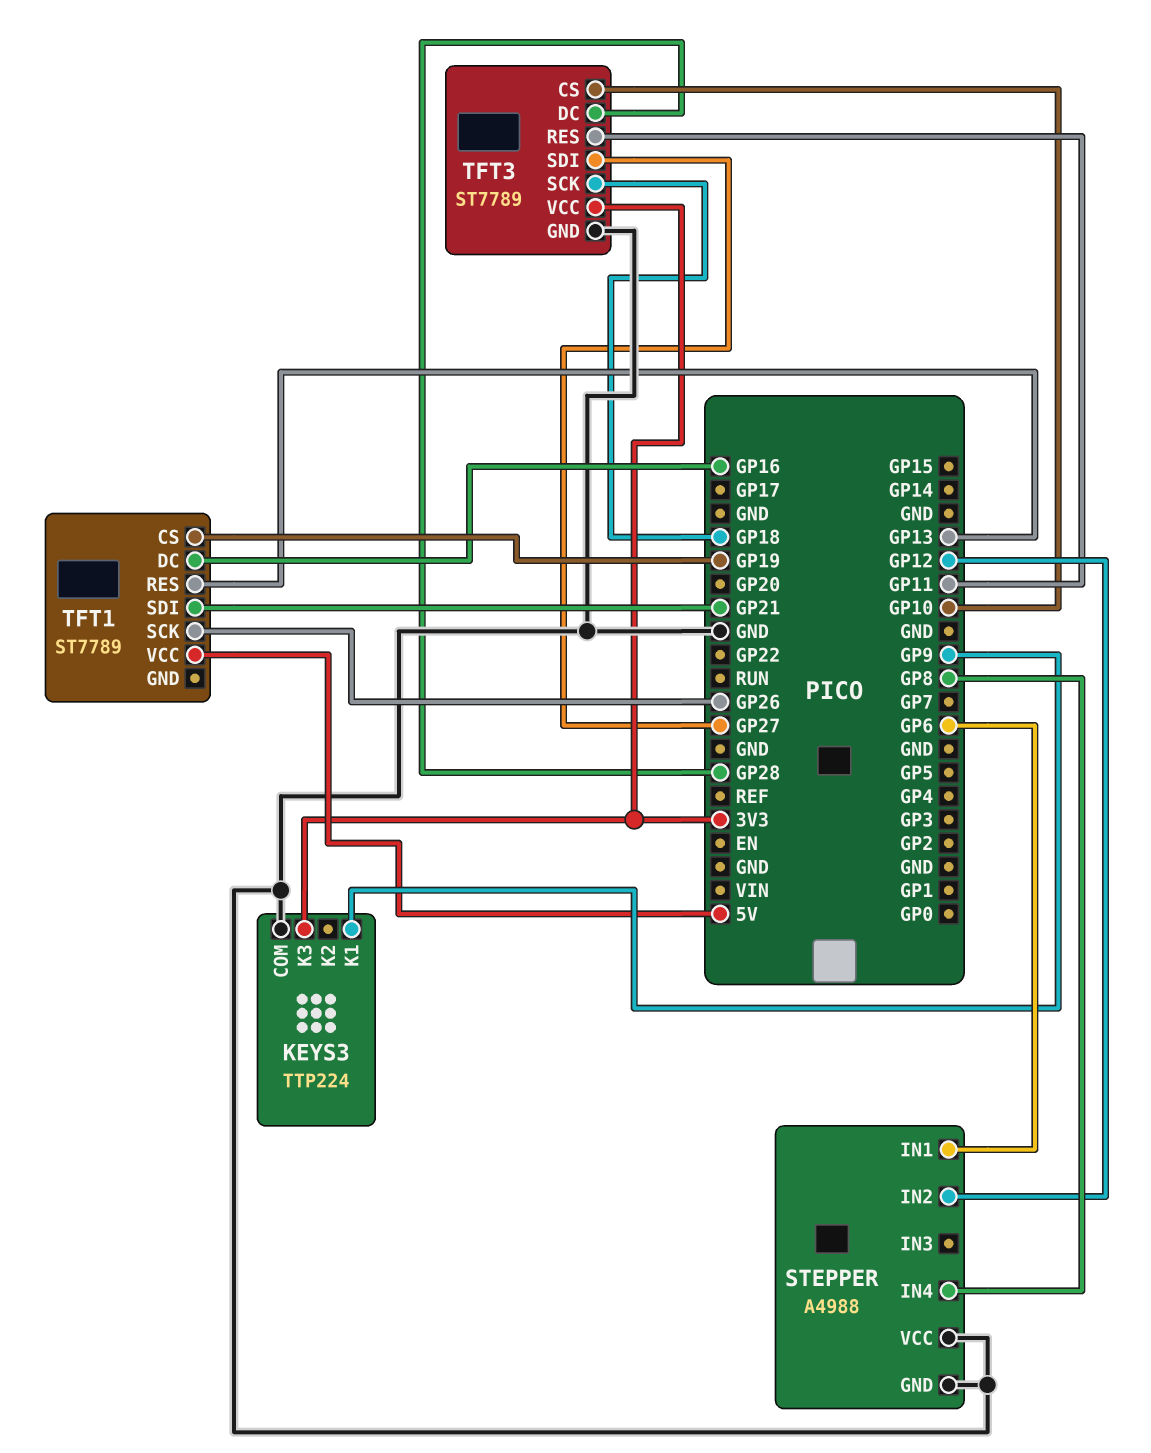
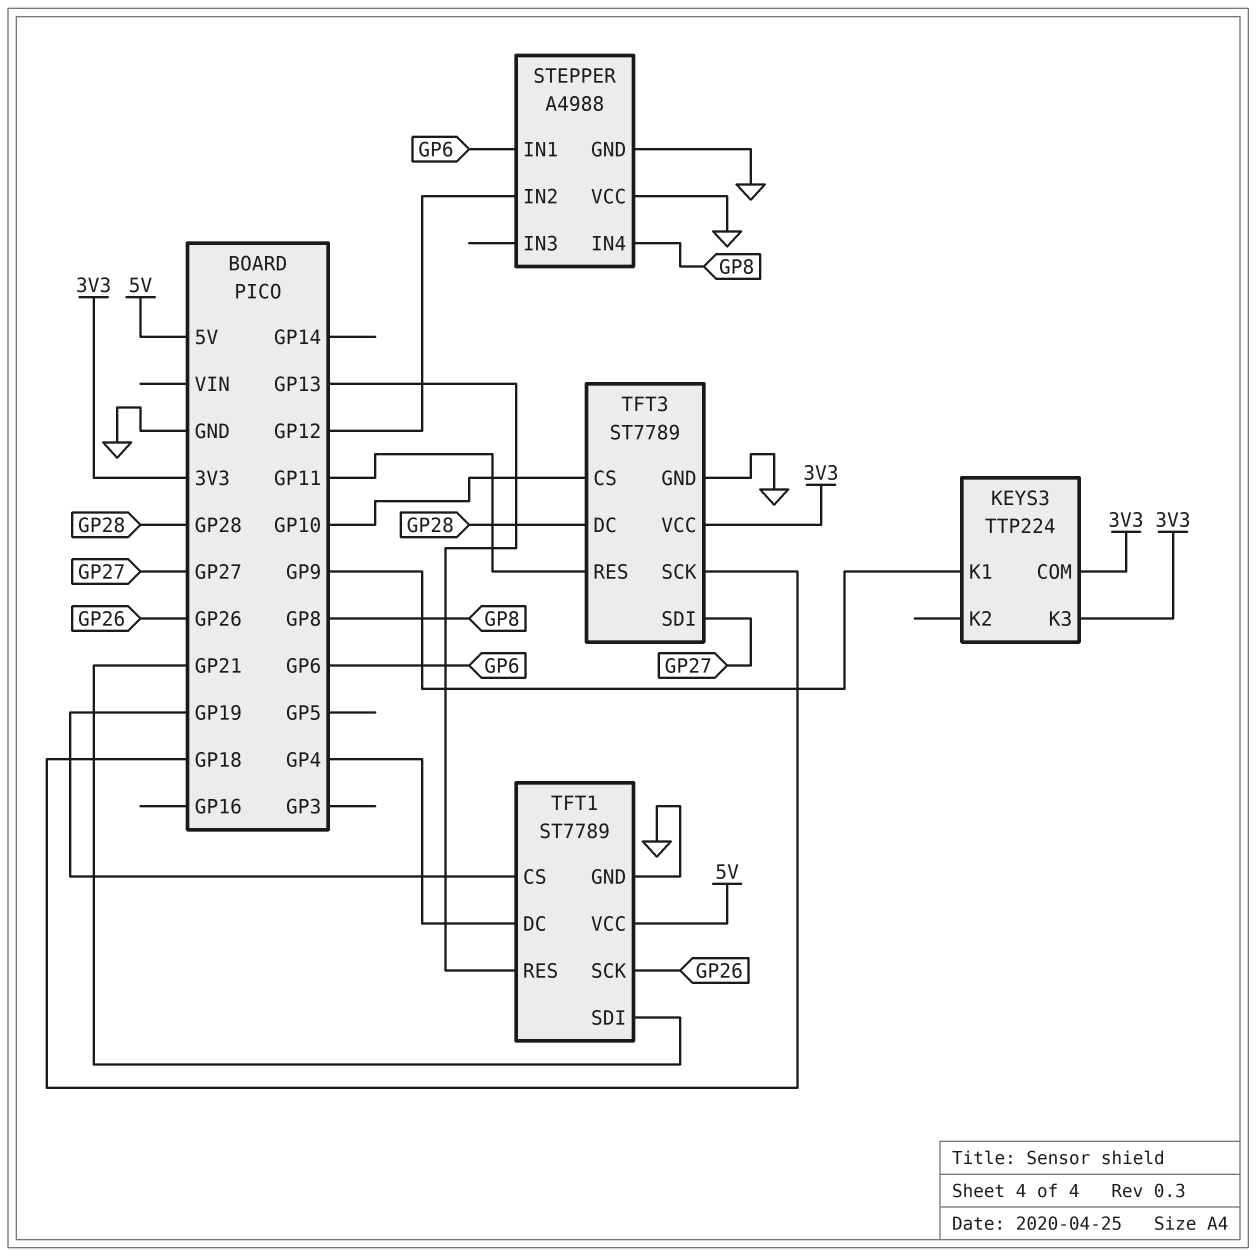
KEYS3 pin COM: GND -> 3V3
TFT1 pin DC: GP16 -> GP4
TFT1 pin GND: none -> GND

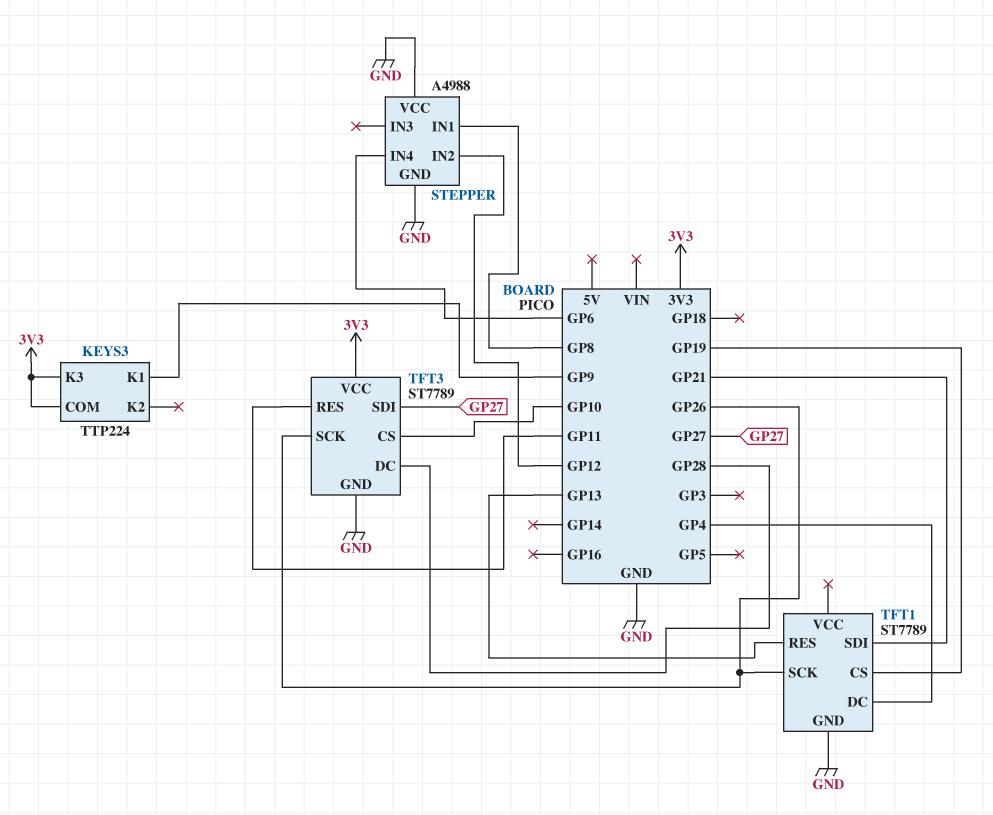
STEPPER pin IN1: GP6 -> GP8
STEPPER pin IN4: GP8 -> GP6
TFT1 pin VCC: 5V -> none
TFT3 pin SCK: GP18 -> GP26

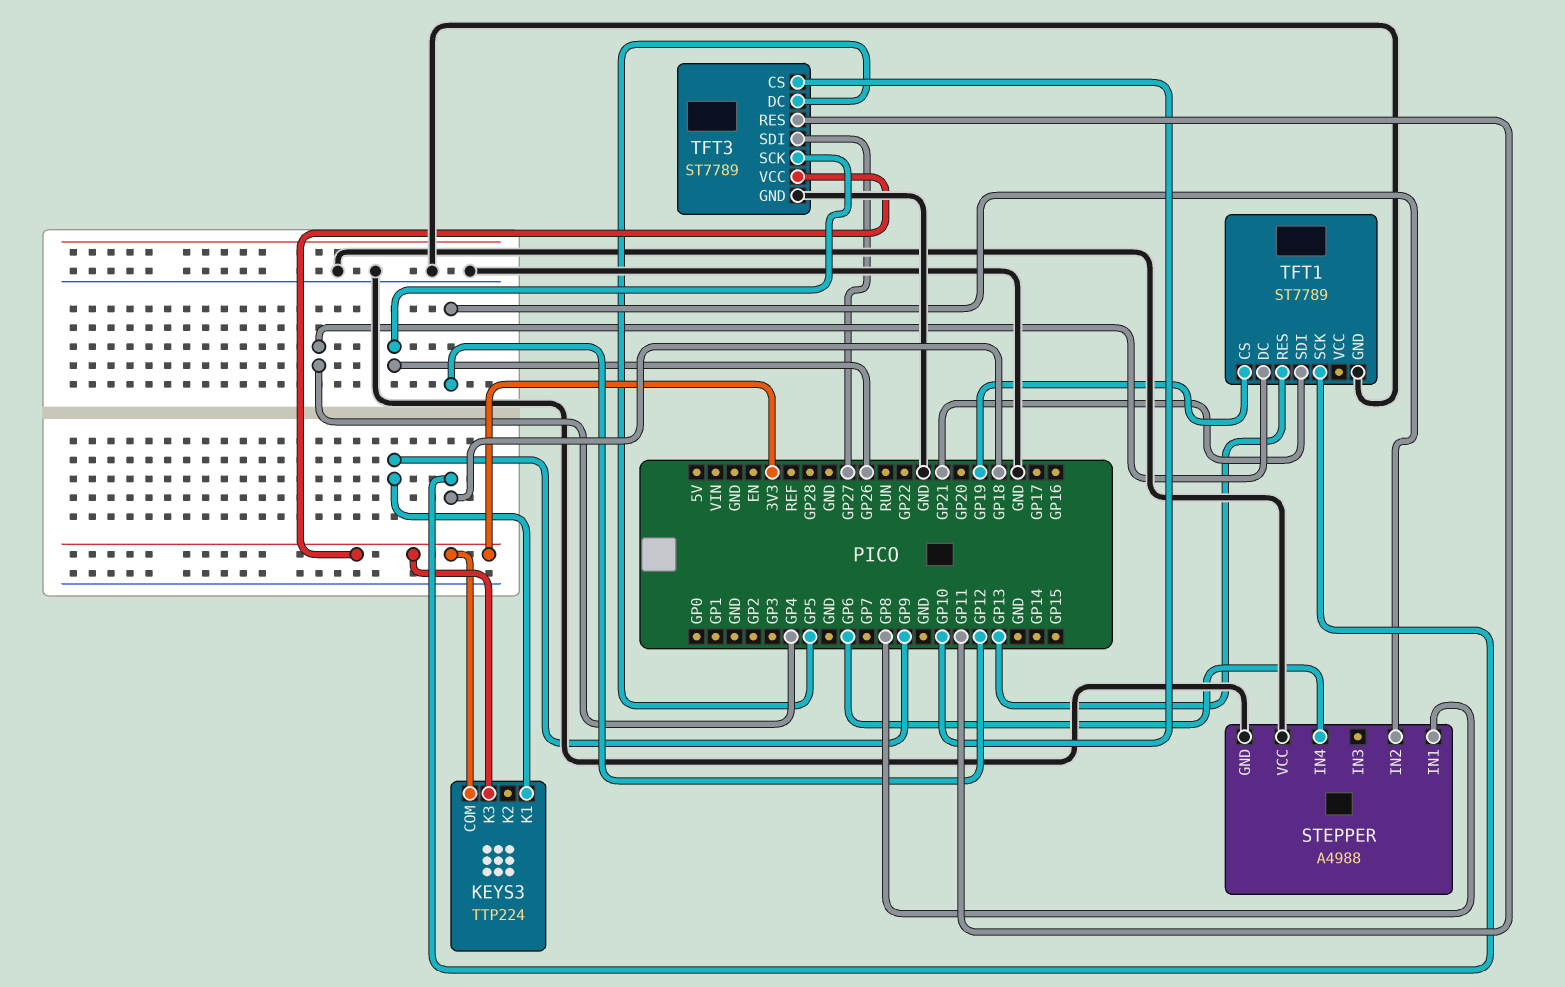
TFT1 pin SCK: GP26 -> GP18
TFT3 pin DC: GP28 -> GP5

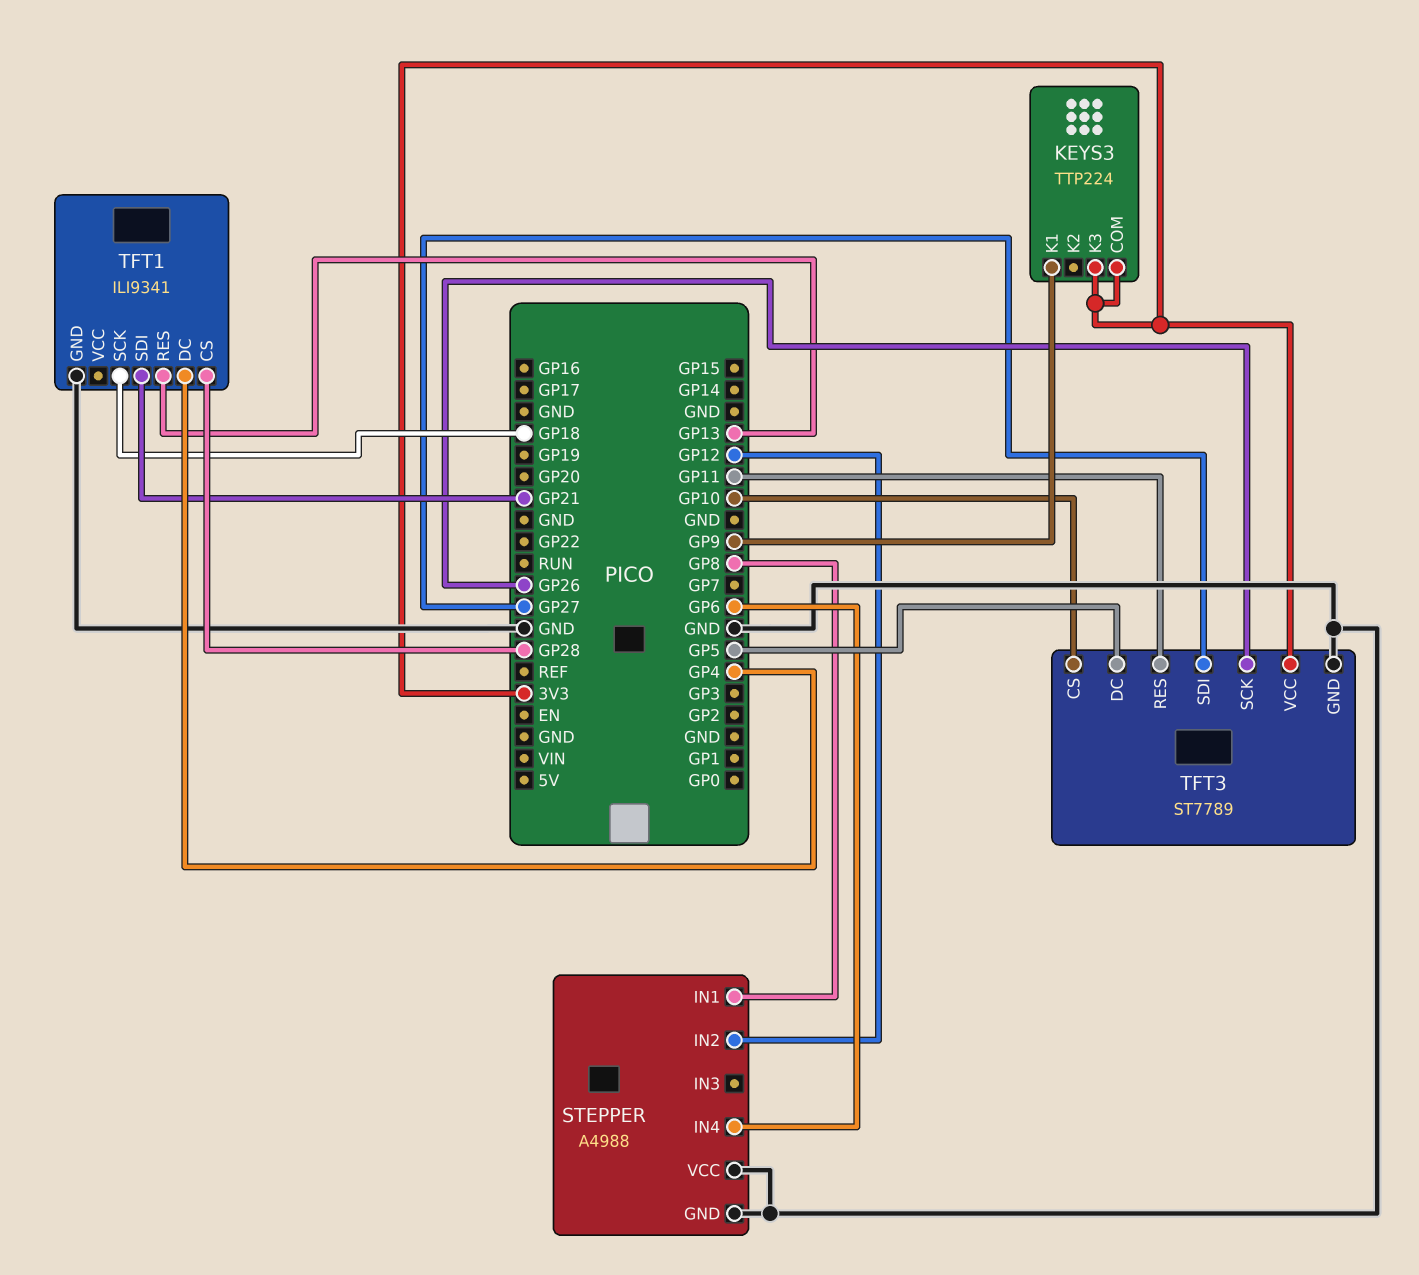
TFT1: ST7789 -> ILI9341
TFT1 pin CS: GP19 -> GP28

